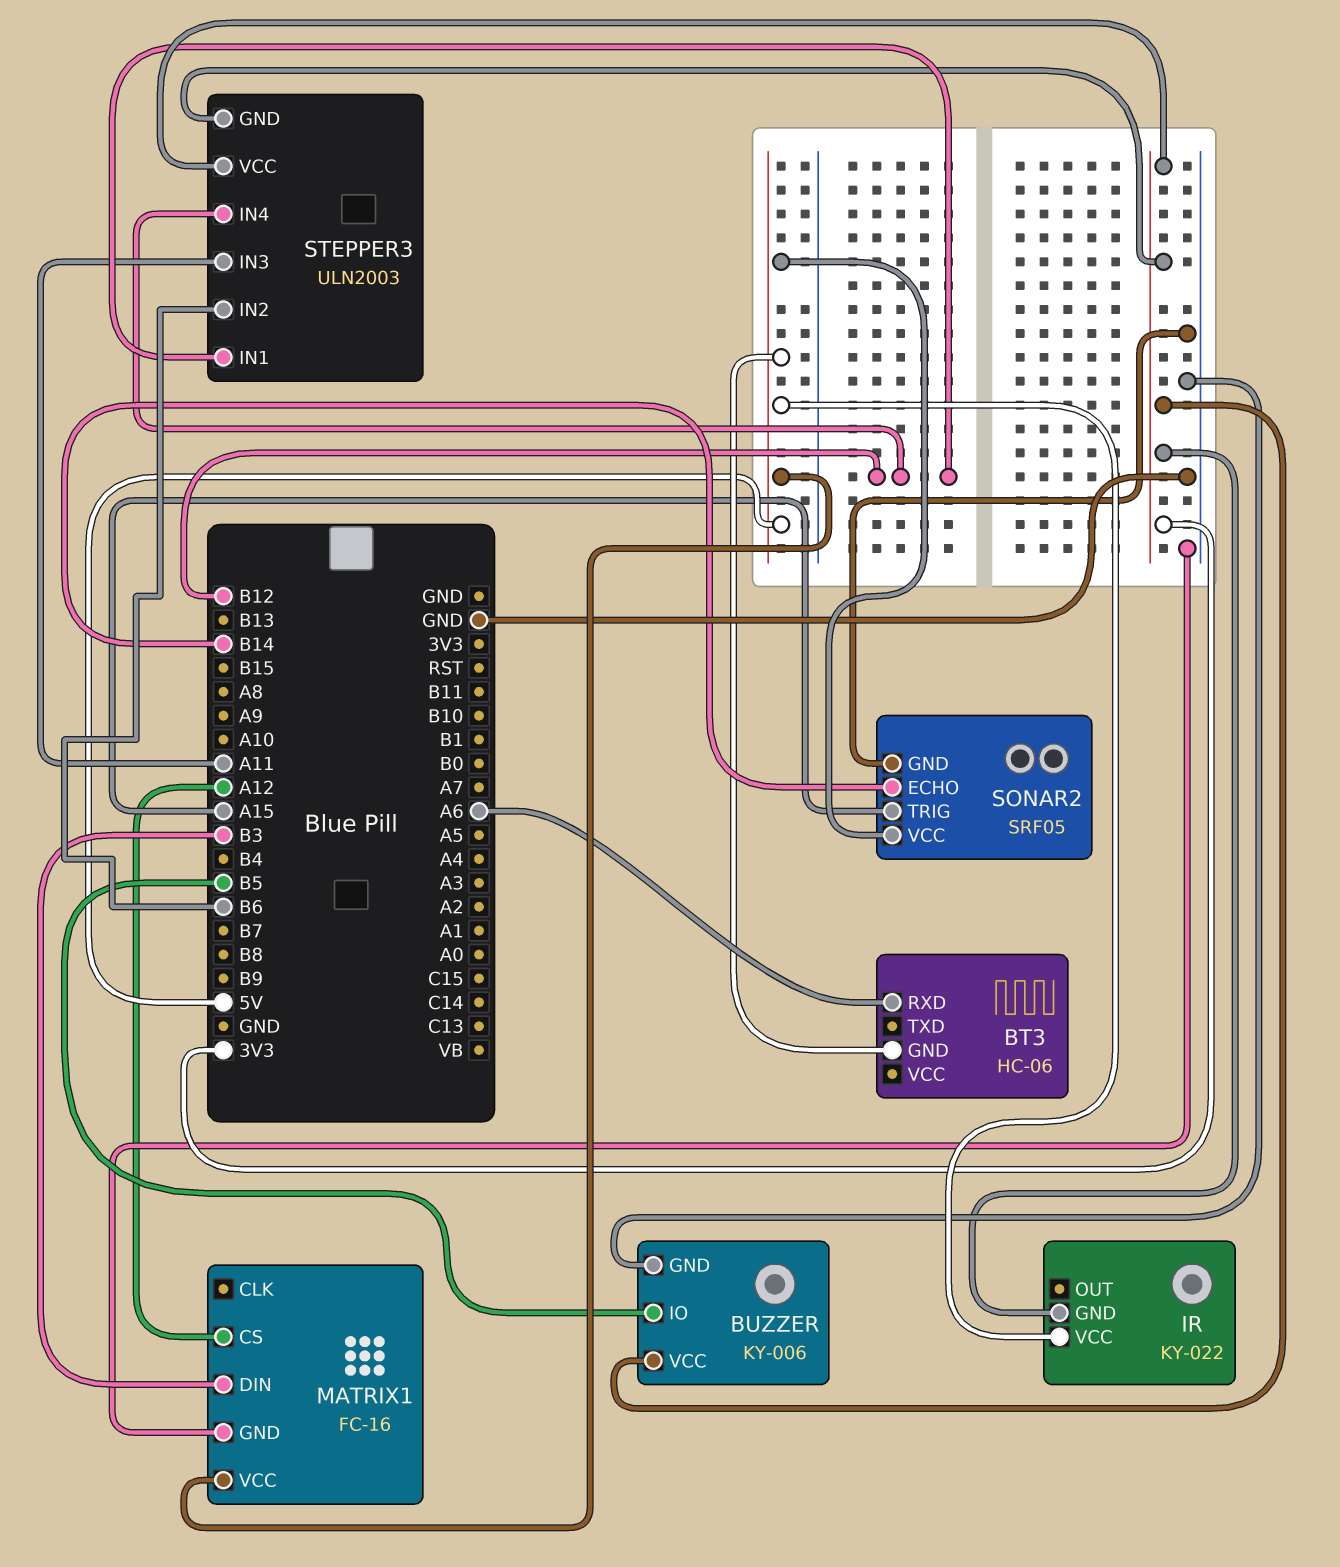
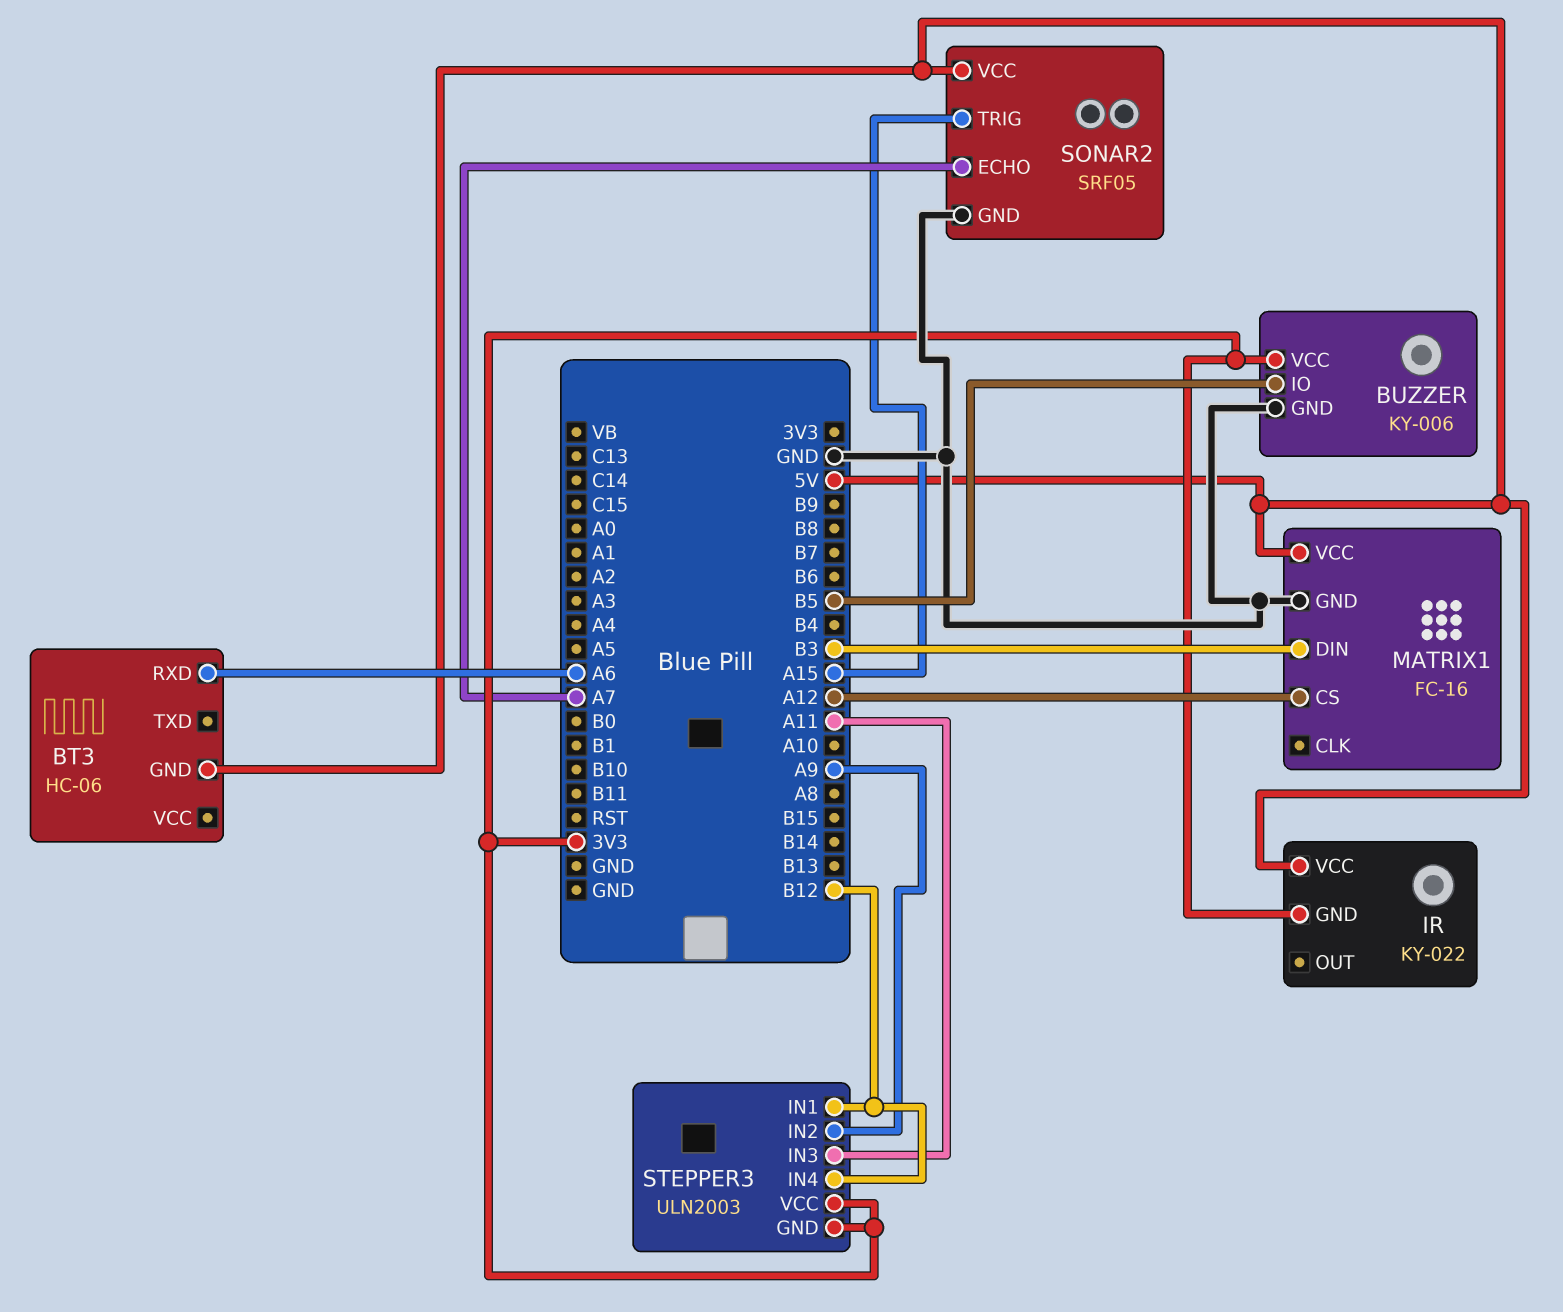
SONAR2 pin ECHO: B14 -> A7
STEPPER3 pin IN2: B6 -> A9

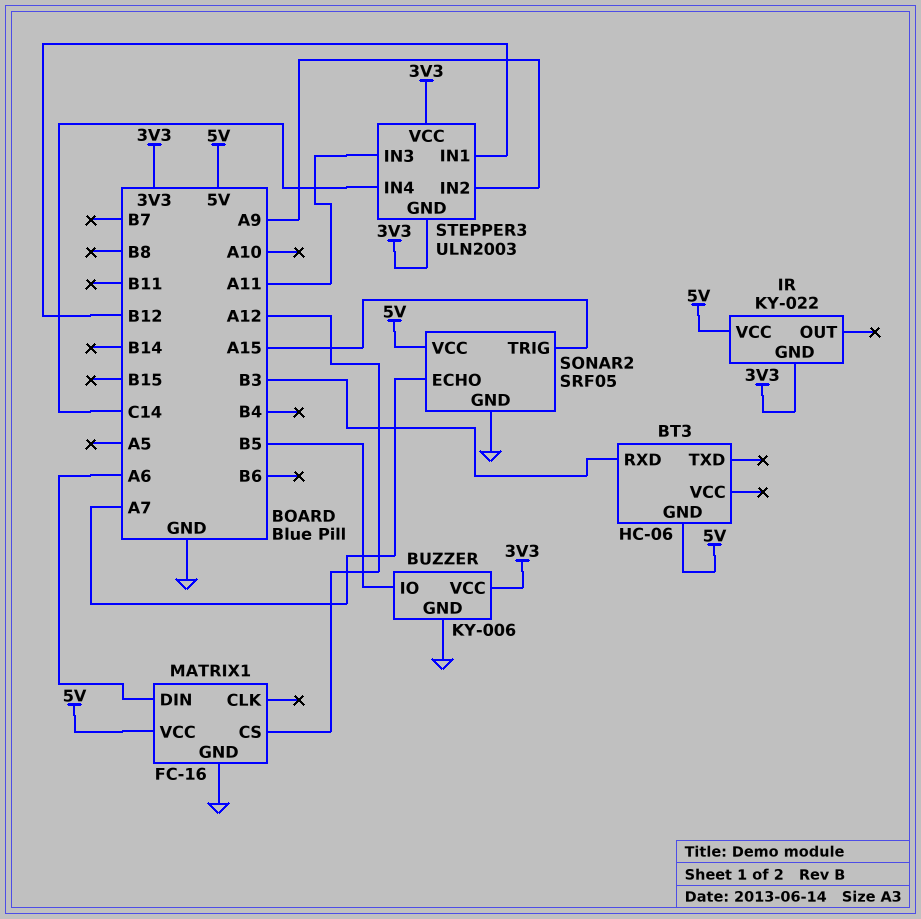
BT3 pin RXD: A6 -> B3
MATRIX1 pin DIN: B3 -> A6
STEPPER3 pin IN4: B12 -> C14

